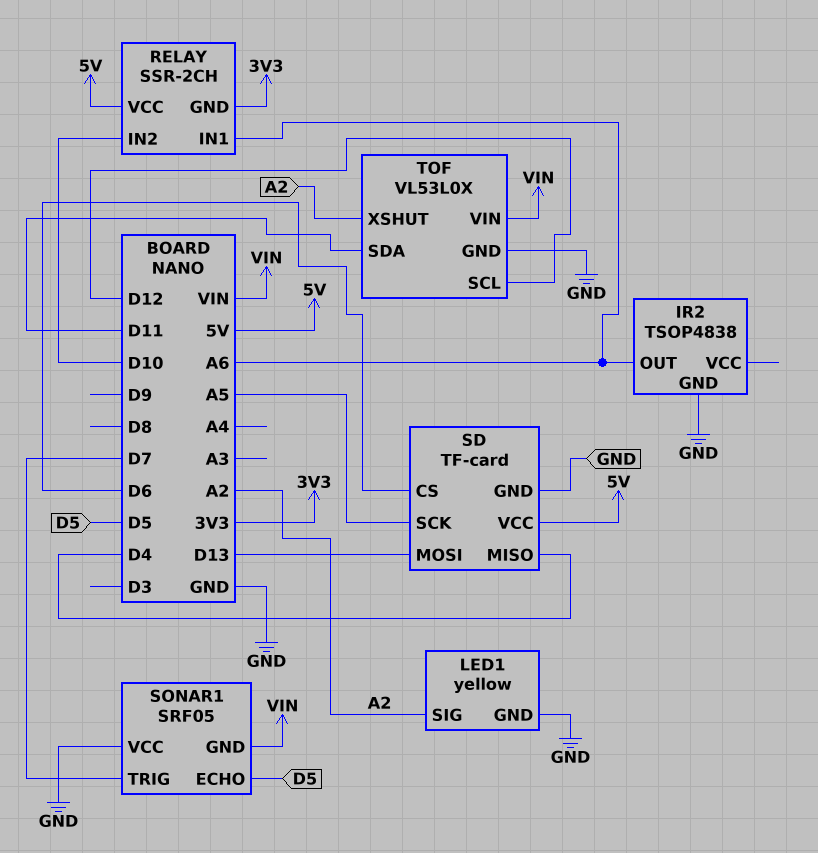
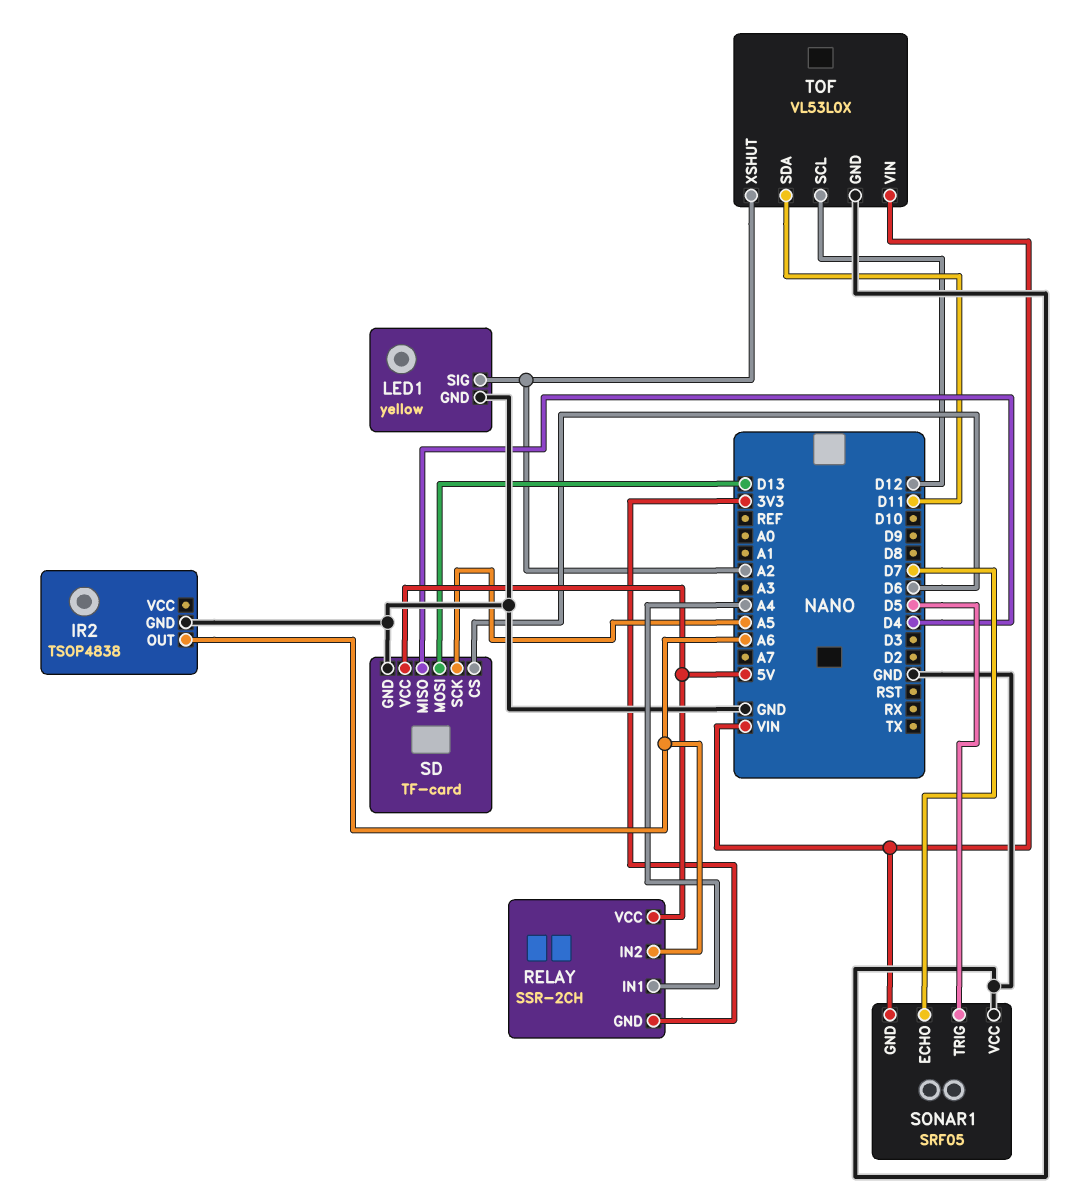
RELAY pin IN1: A6 -> A4
RELAY pin IN2: D10 -> A6
SONAR1 pin ECHO: D5 -> D7
SONAR1 pin TRIG: D7 -> D5

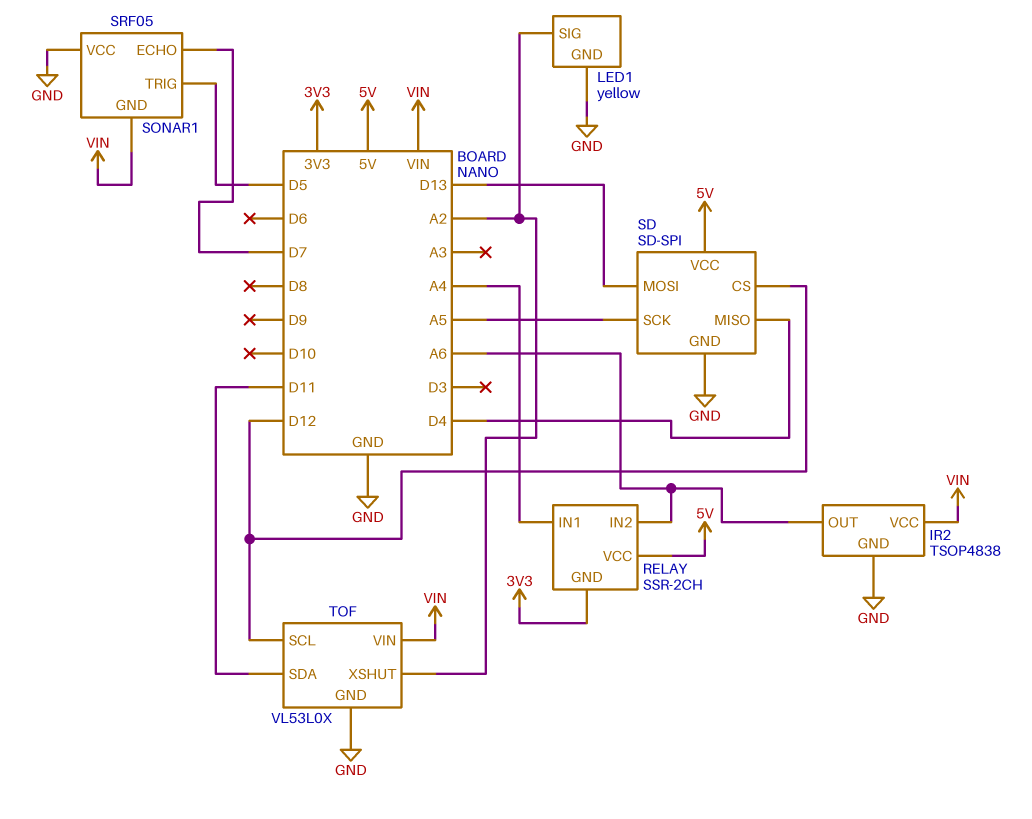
IR2 pin VCC: none -> VIN
SD: TF-card -> SD-SPI
SD pin CS: D6 -> D12

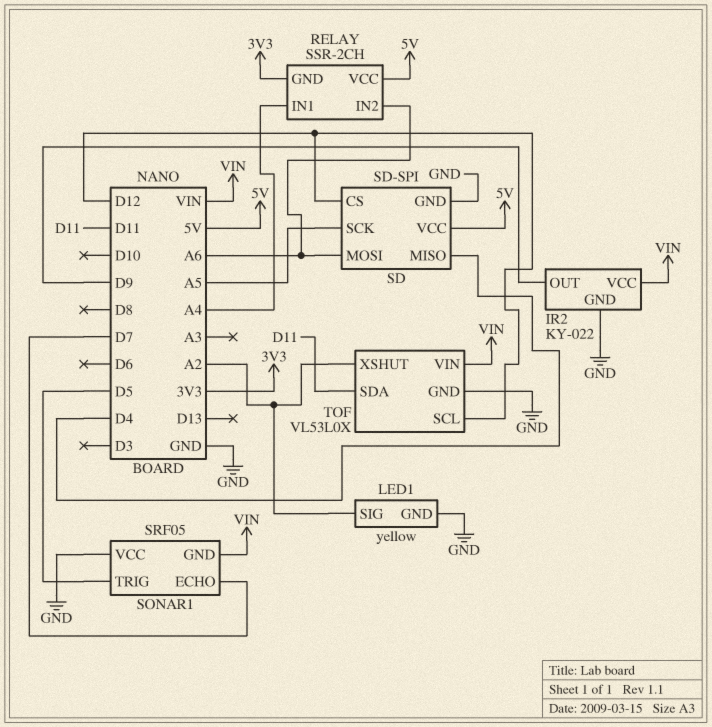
IR2: TSOP4838 -> KY-022
IR2 pin OUT: A6 -> D9
SD pin MOSI: D13 -> A6

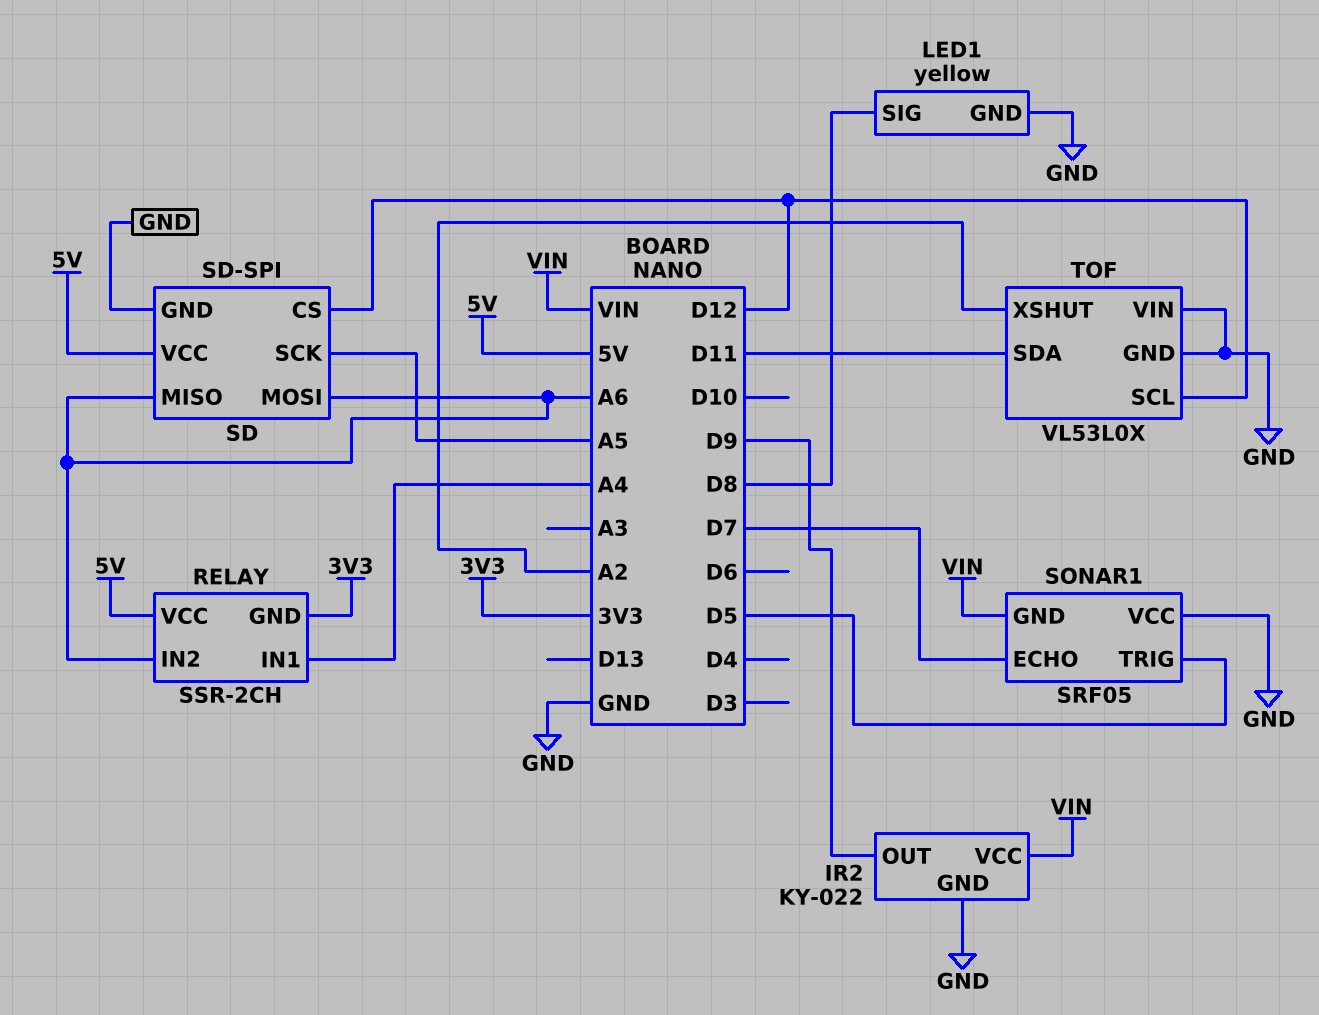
LED1 pin SIG: A2 -> D8
SD pin MISO: D4 -> A6
TOF pin VIN: VIN -> GND

